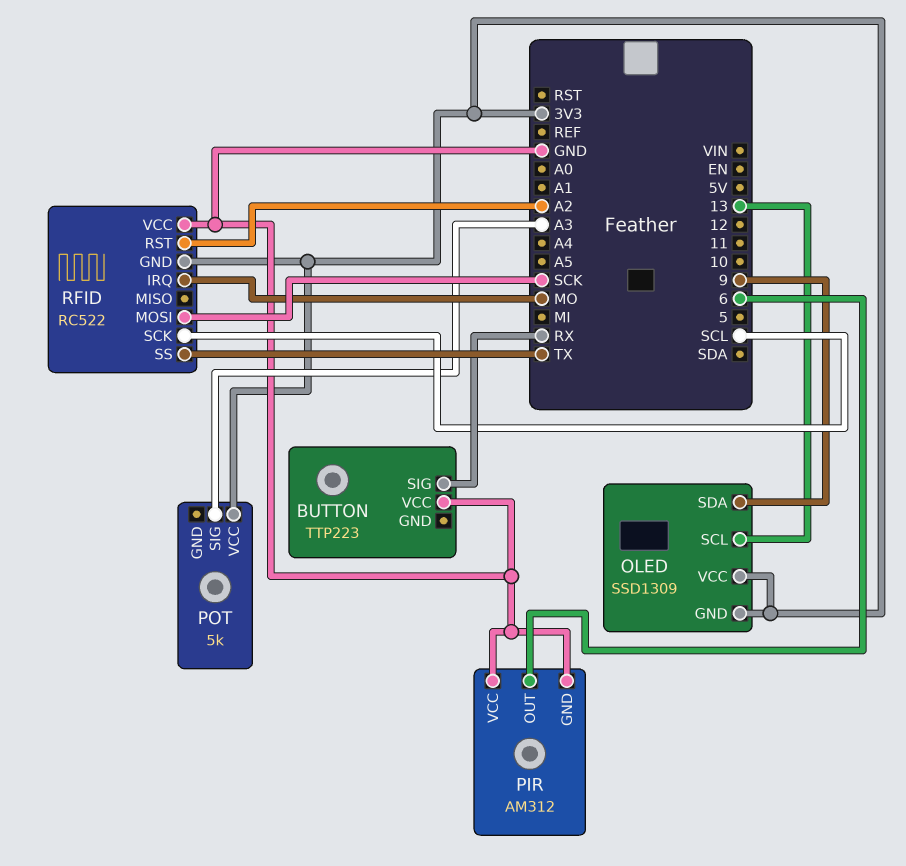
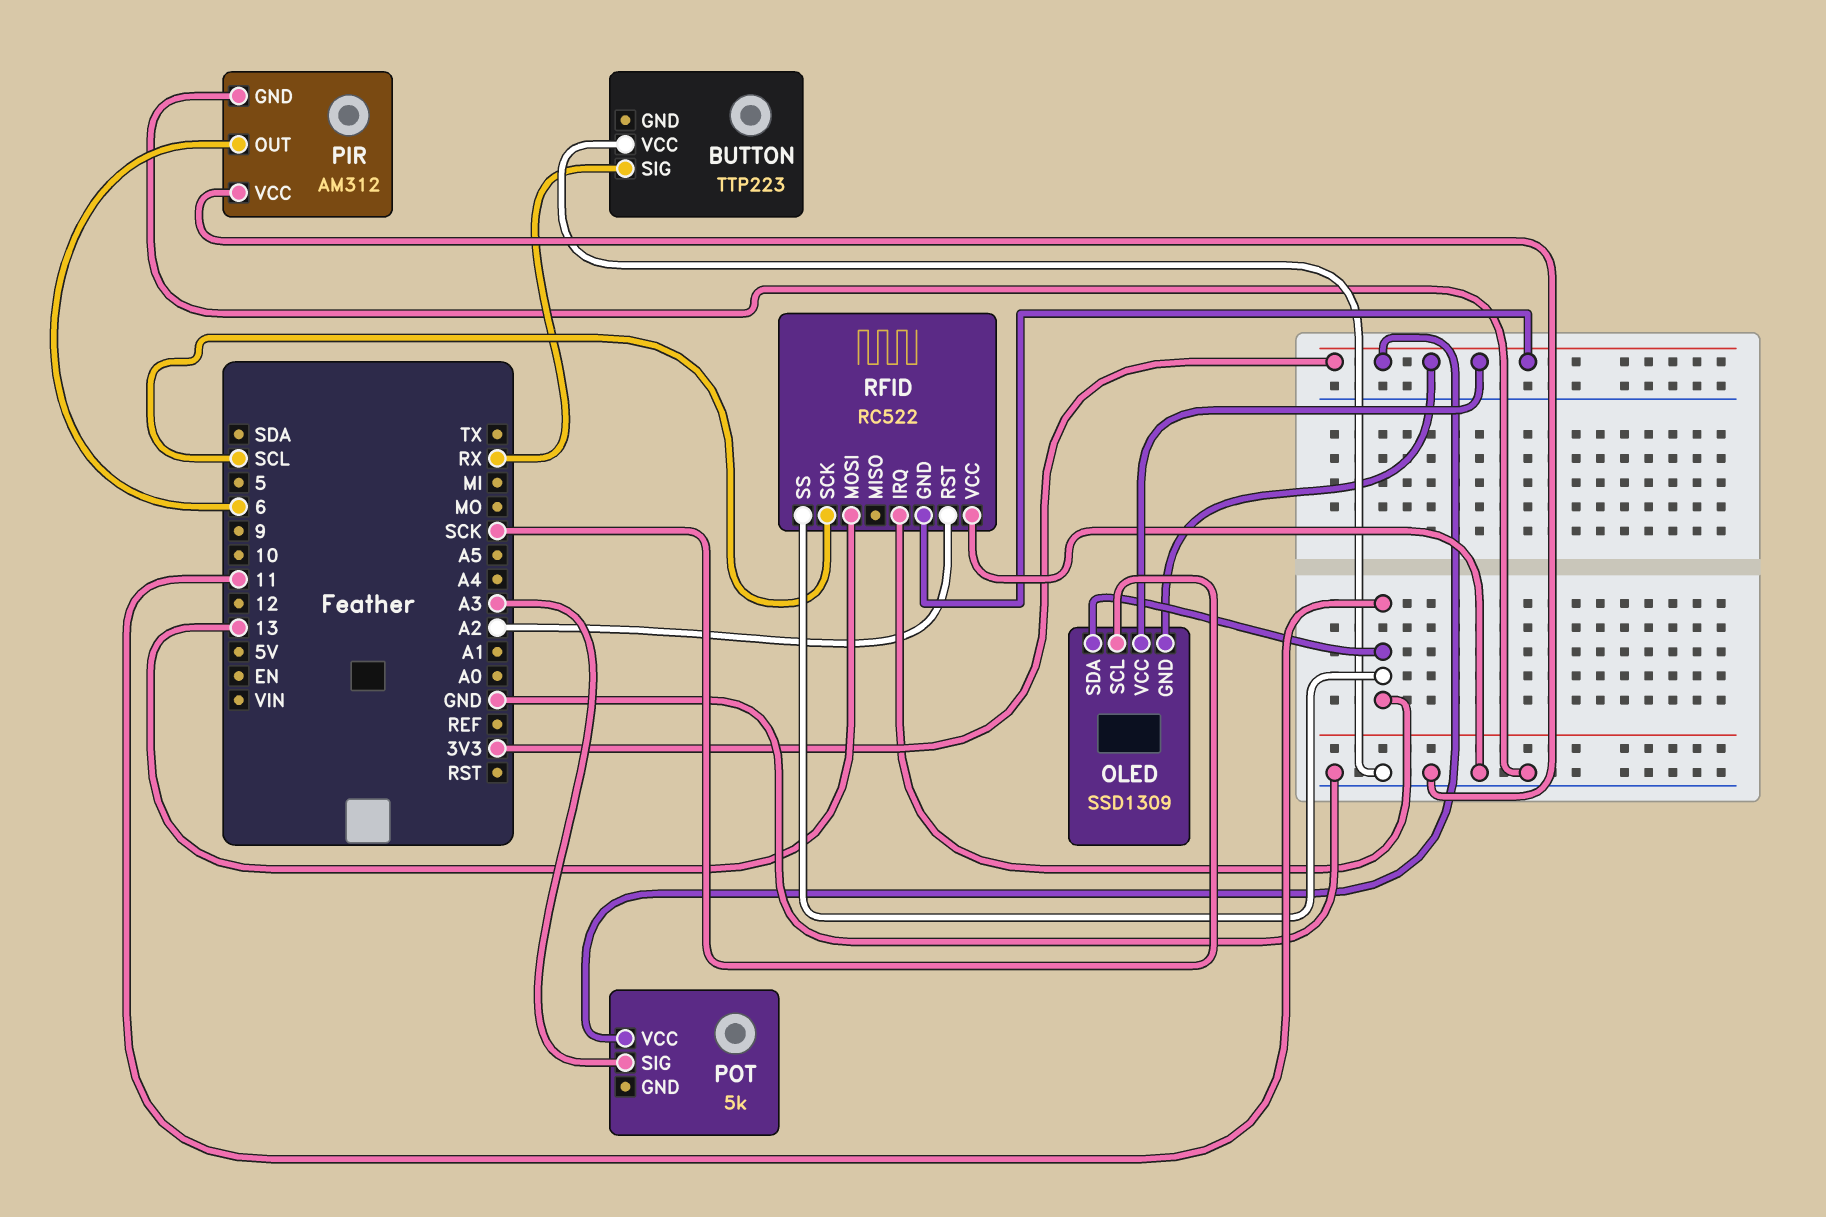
OLED pin SCL: 13 -> SCK
OLED pin SDA: 9 -> 11
RFID pin IRQ: MO -> 11
RFID pin MOSI: SCK -> 13
RFID pin SS: TX -> 11

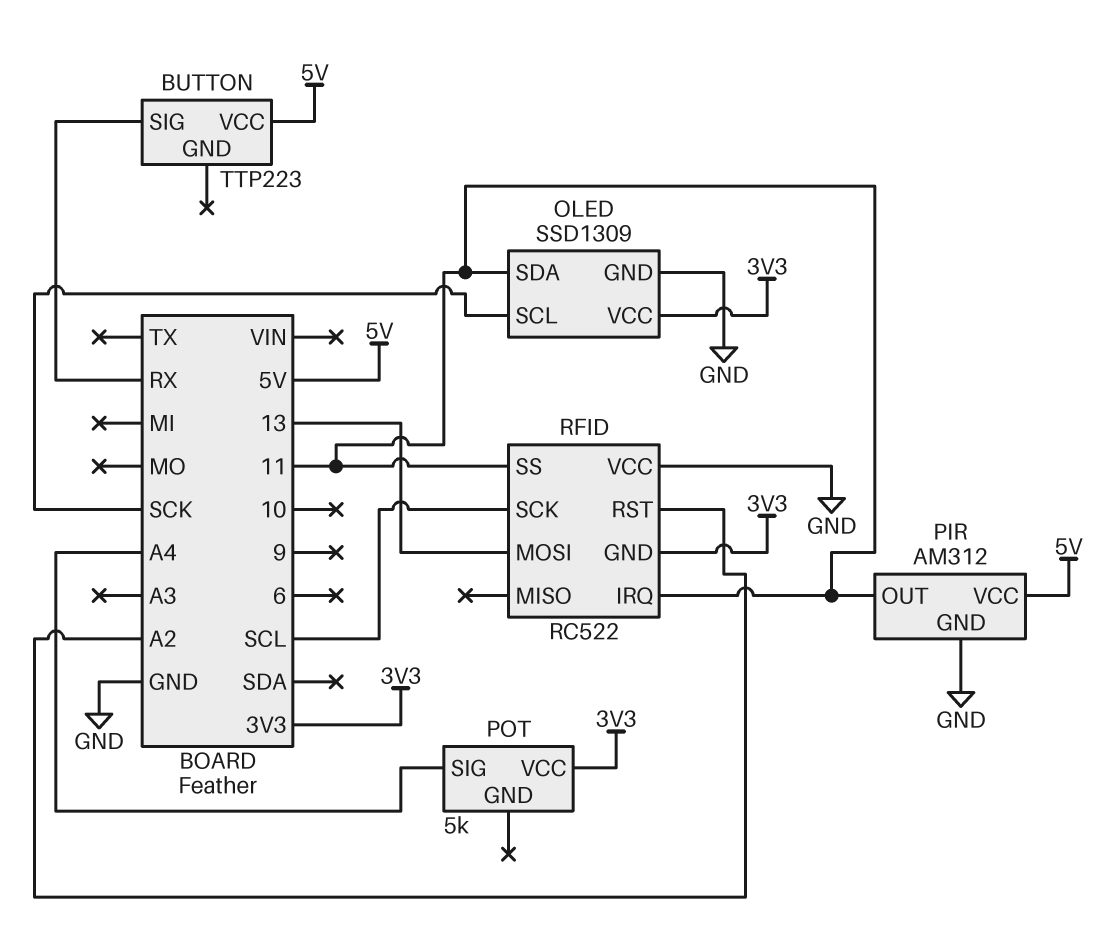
BUTTON pin VCC: GND -> 5V
OLED pin GND: 3V3 -> GND
PIR pin OUT: 6 -> 11
PIR pin VCC: GND -> 5V
POT pin SIG: A3 -> A4

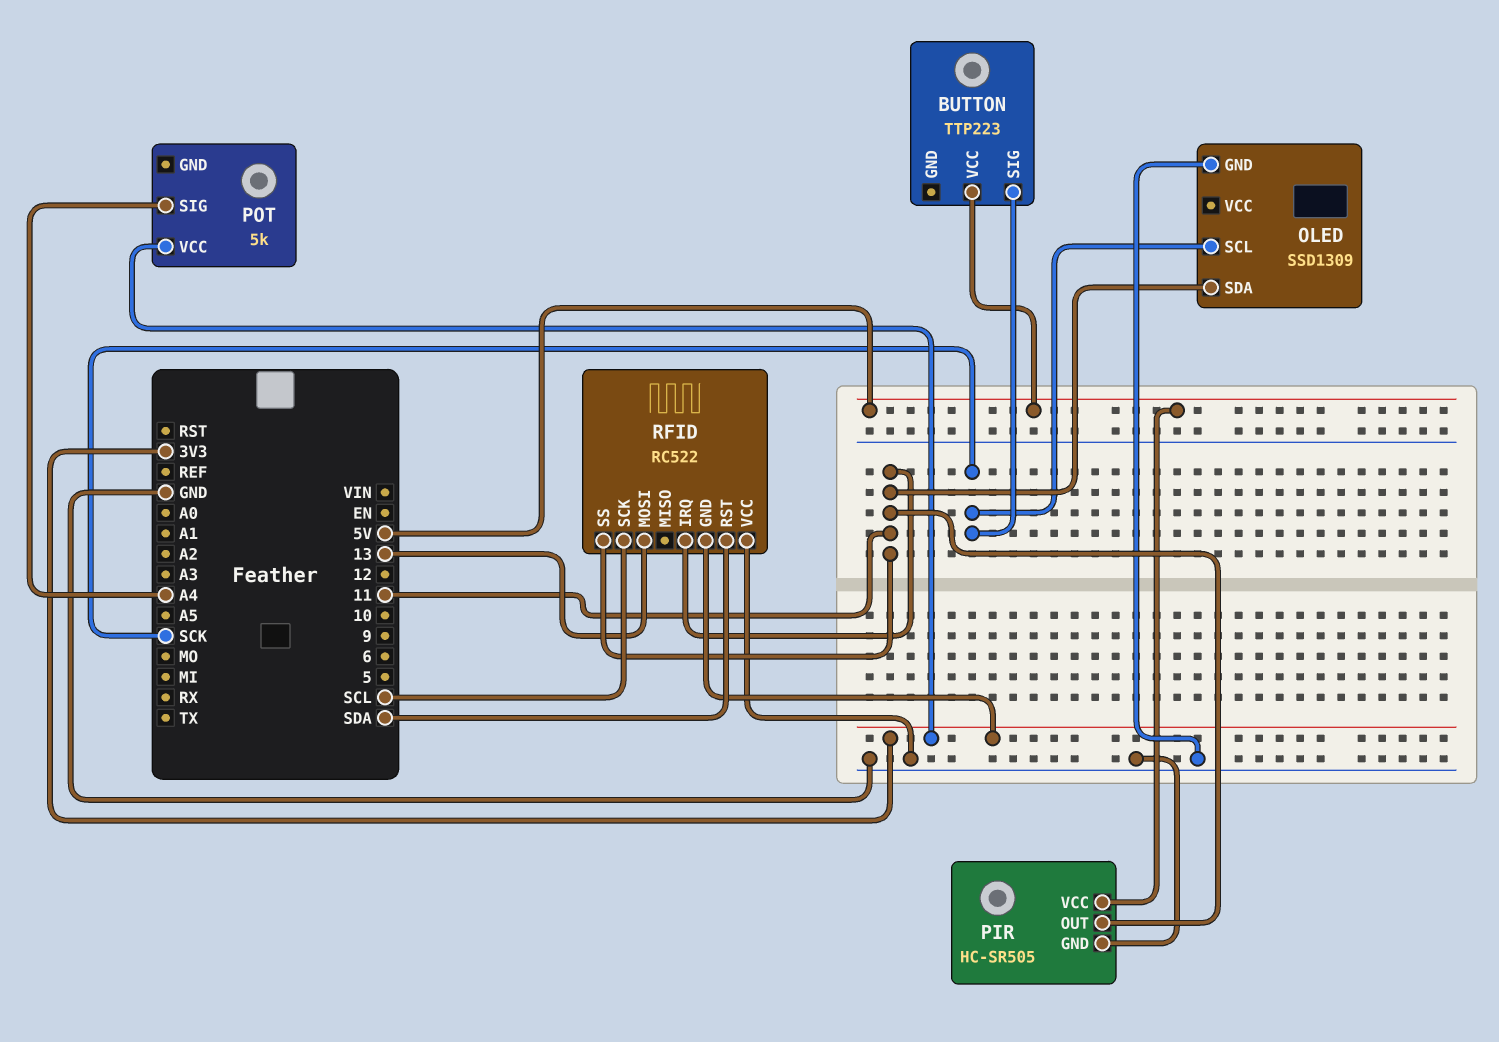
BUTTON pin SIG: RX -> SCK
OLED pin VCC: 3V3 -> none
PIR: AM312 -> HC-SR505
RFID pin RST: A2 -> SDA

